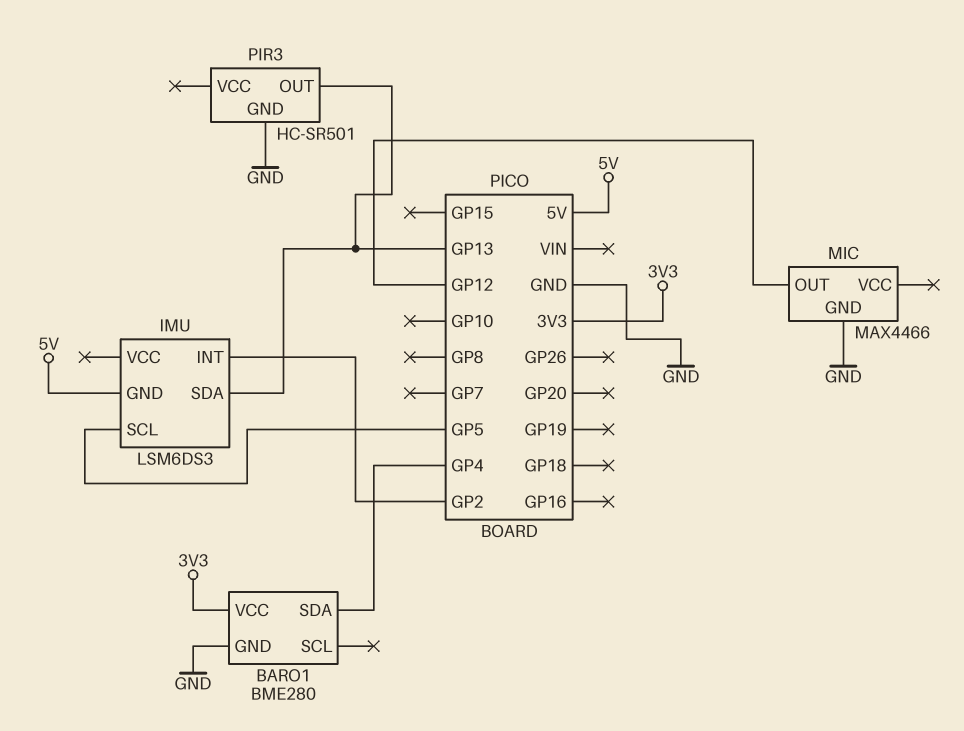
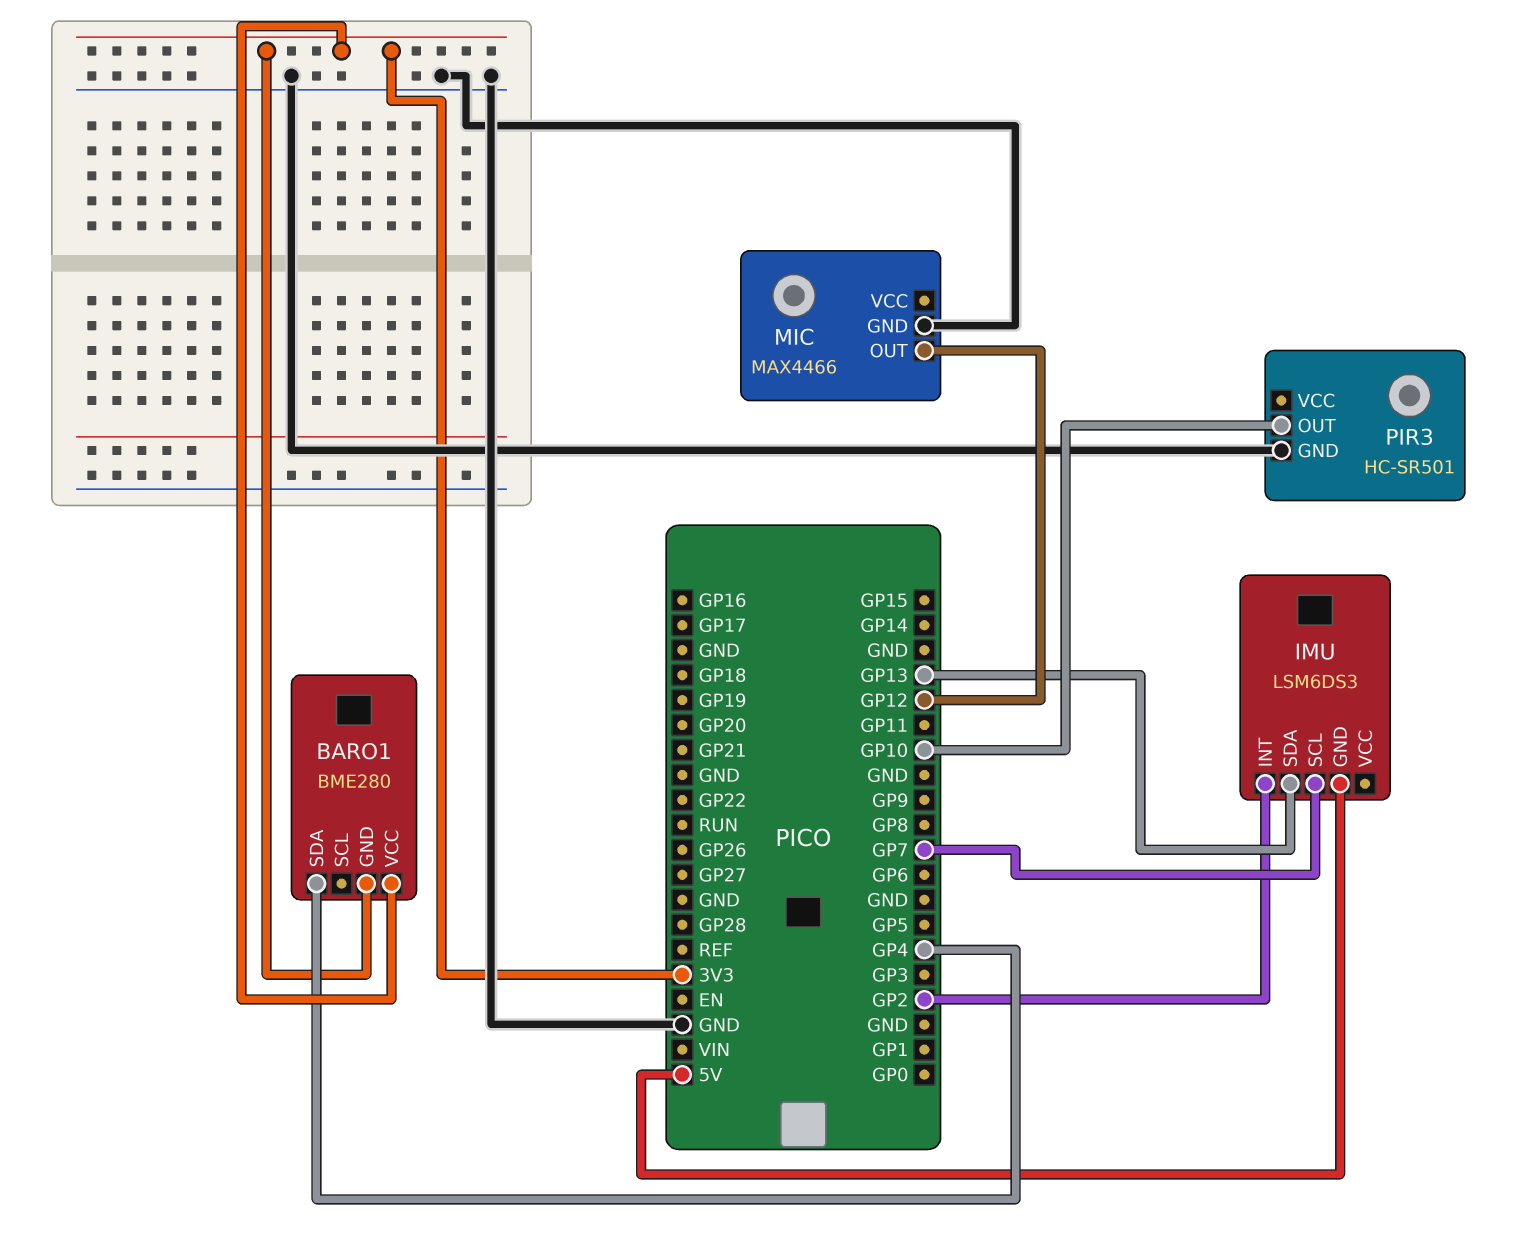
BARO1 pin GND: GND -> 3V3
IMU pin SCL: GP5 -> GP7
PIR3 pin OUT: GP13 -> GP10

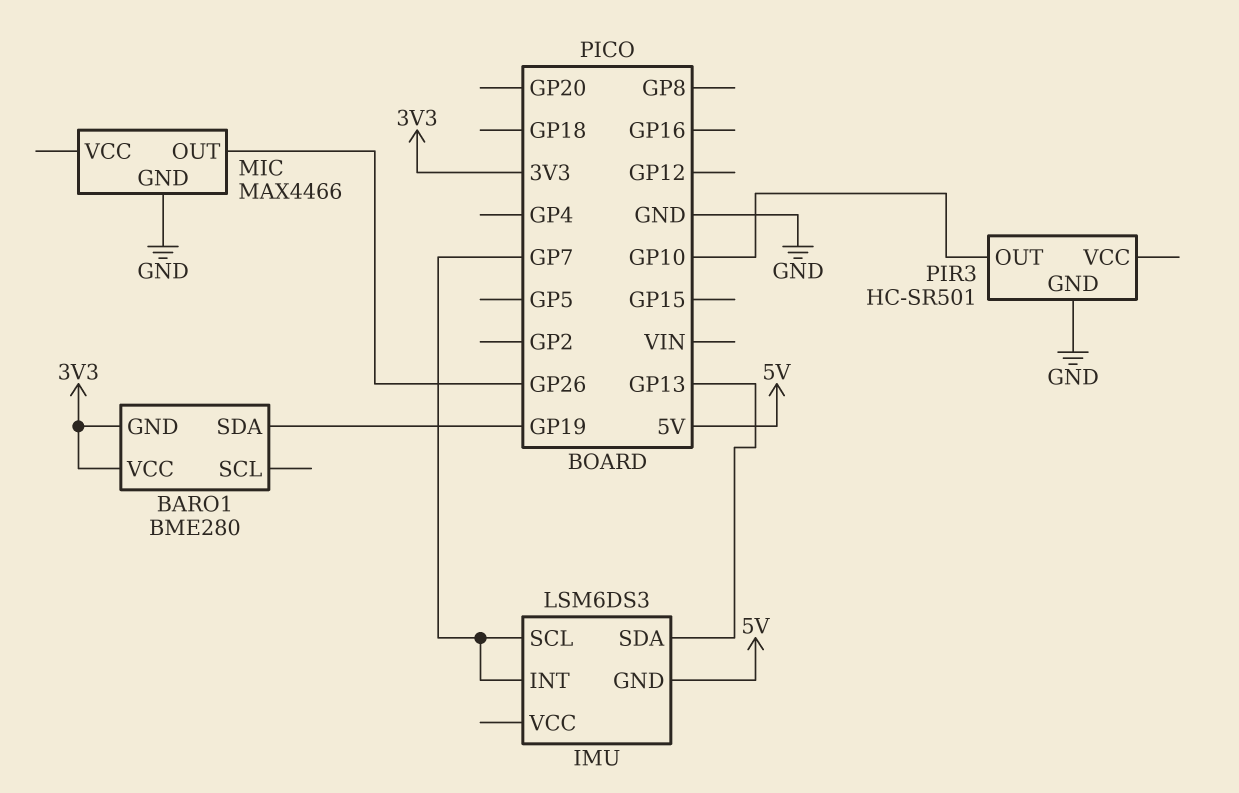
BARO1 pin SDA: GP4 -> GP19
IMU pin INT: GP2 -> GP7
MIC pin OUT: GP12 -> GP26

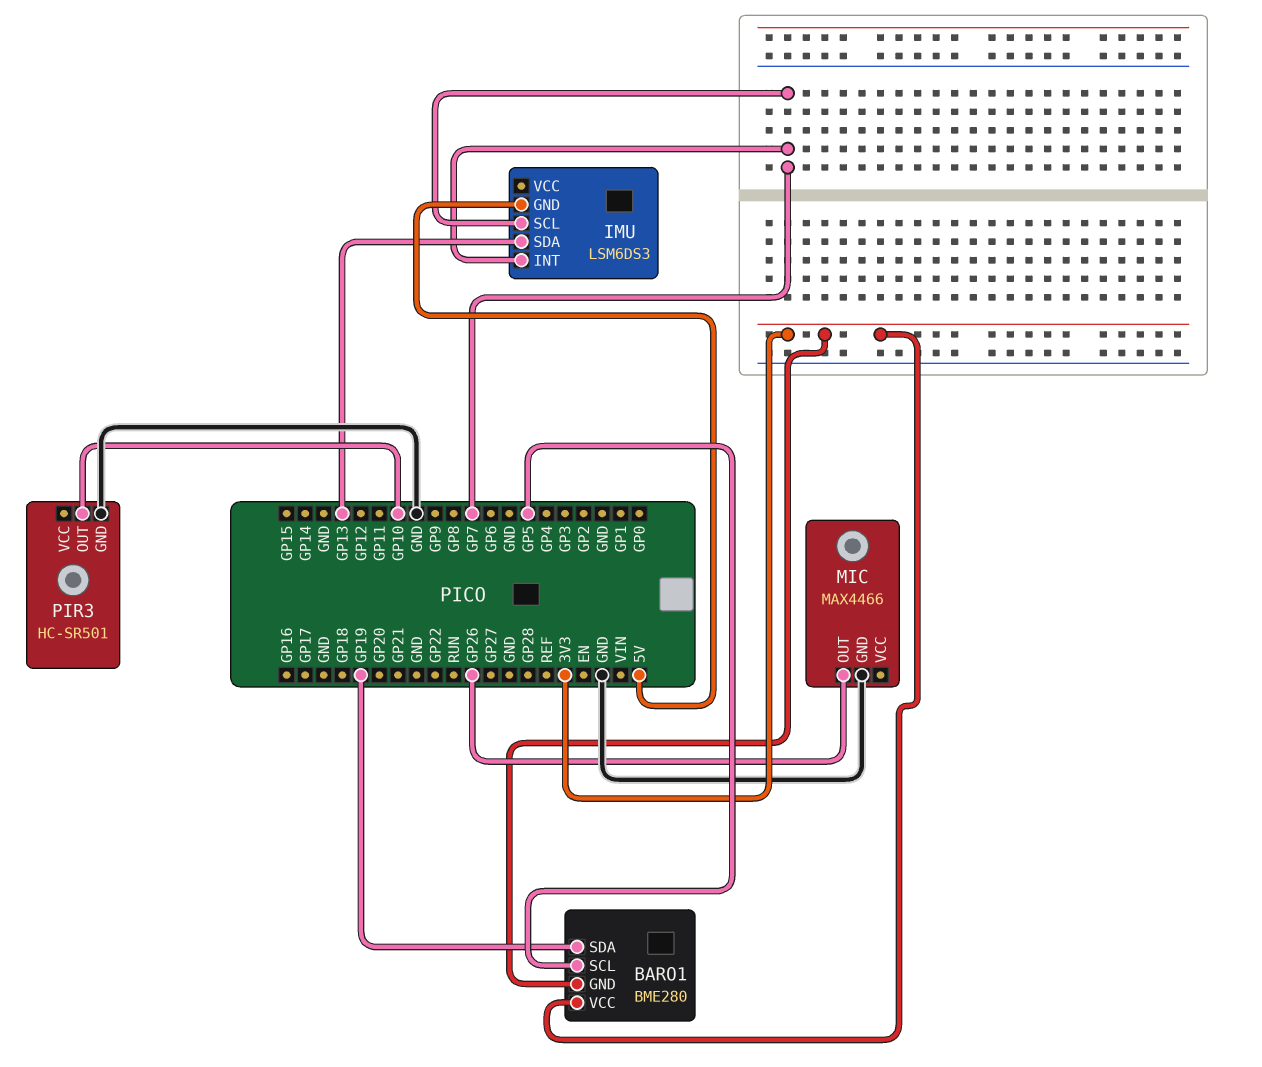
BARO1 pin SCL: none -> GP5

